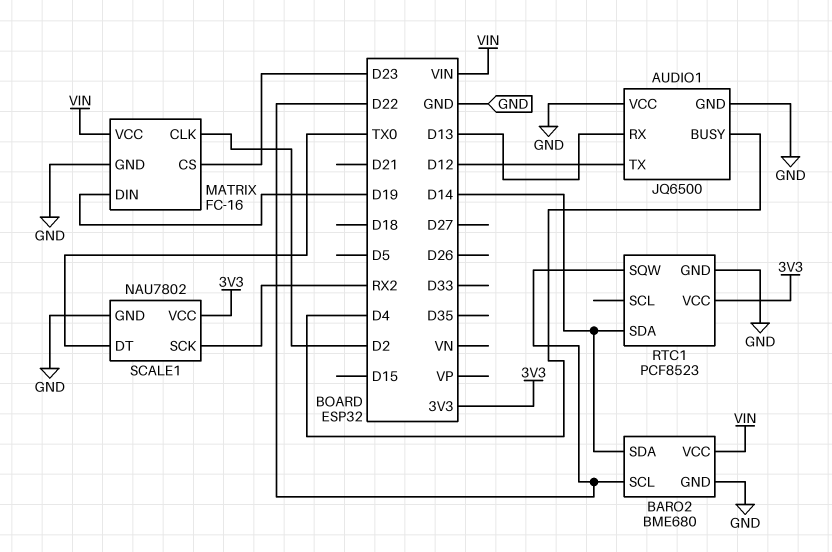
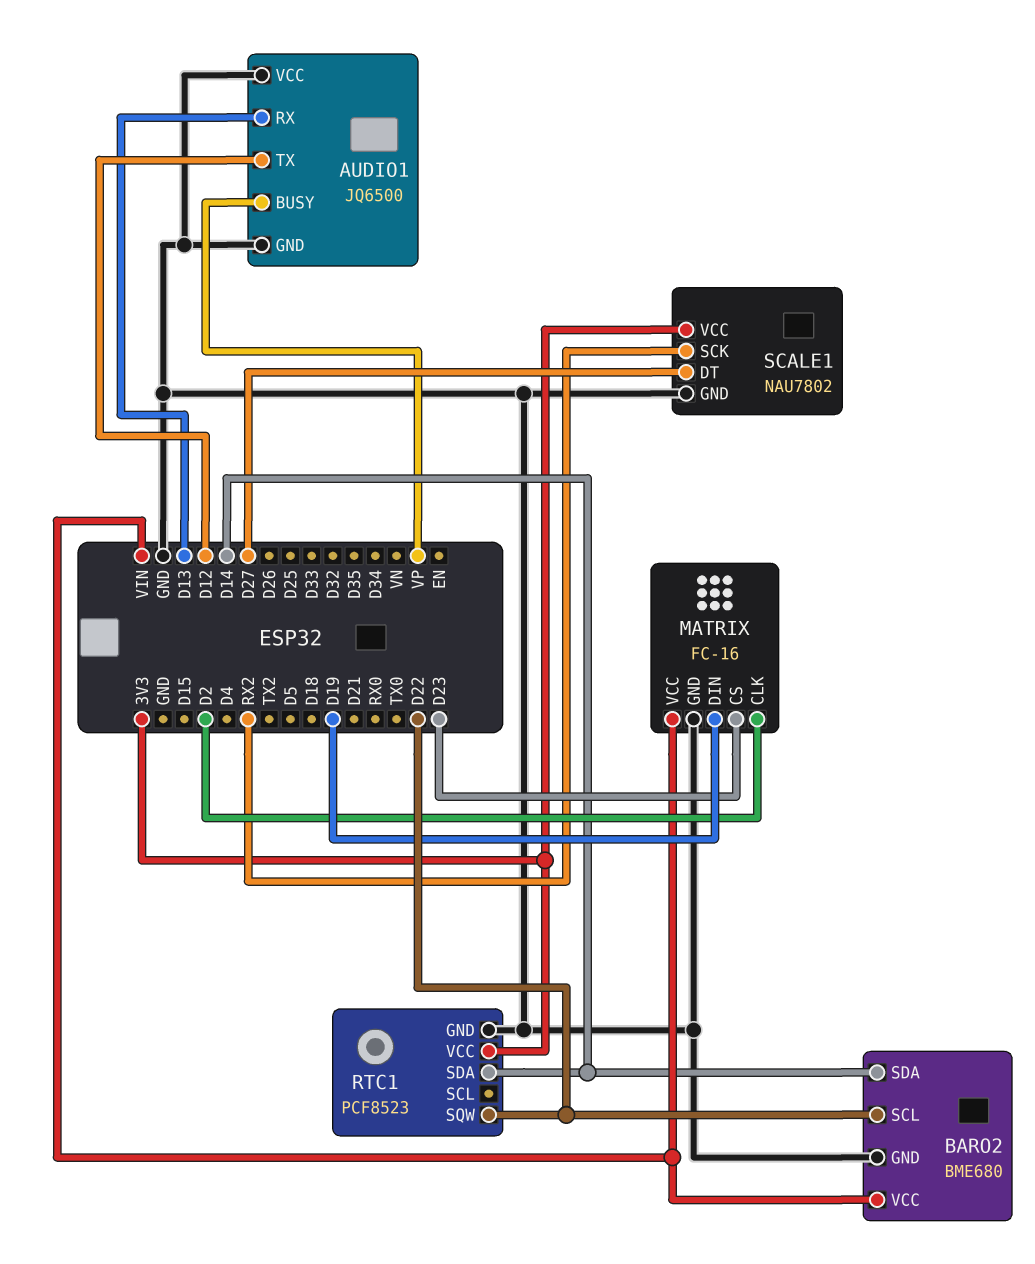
AUDIO1 pin BUSY: D4 -> VP
SCALE1 pin DT: TX0 -> D27

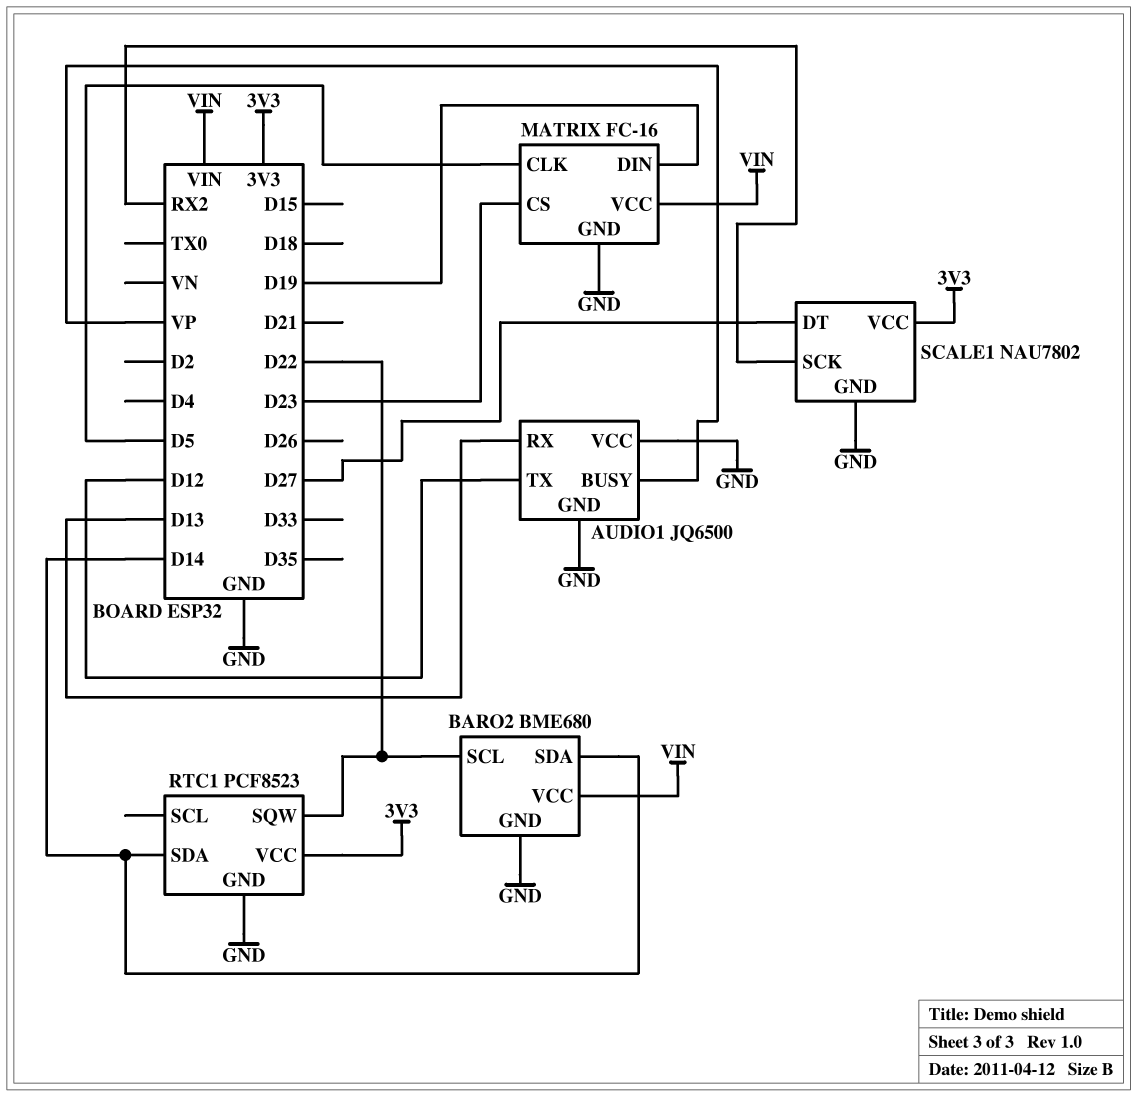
MATRIX pin CLK: D2 -> D5

